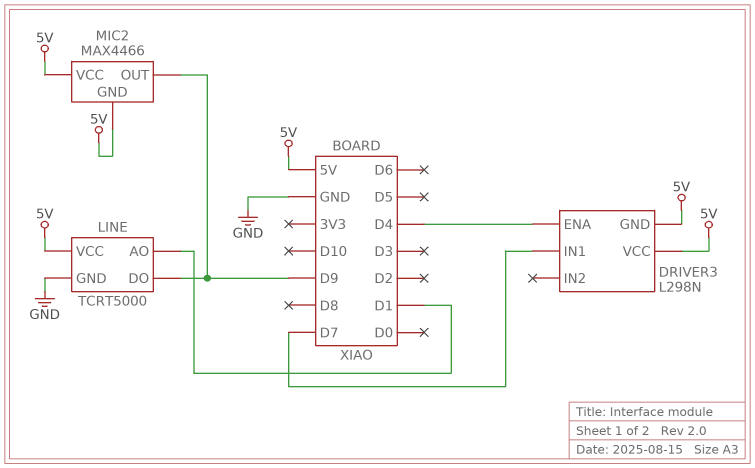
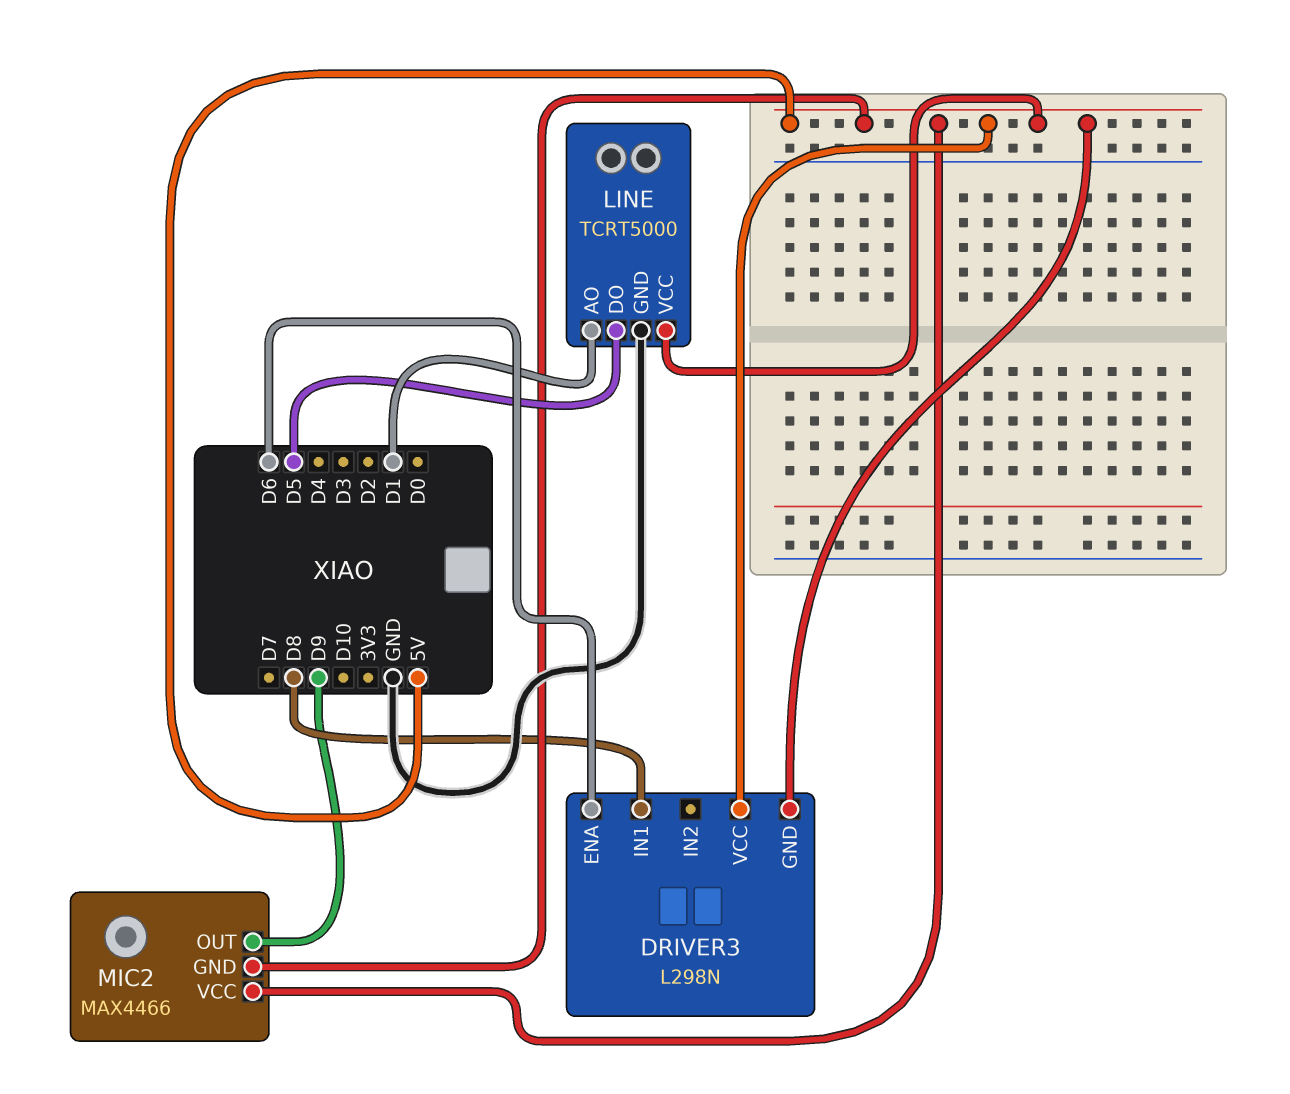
DRIVER3 pin ENA: D4 -> D6
DRIVER3 pin IN1: D7 -> D8
LINE pin DO: D9 -> D5

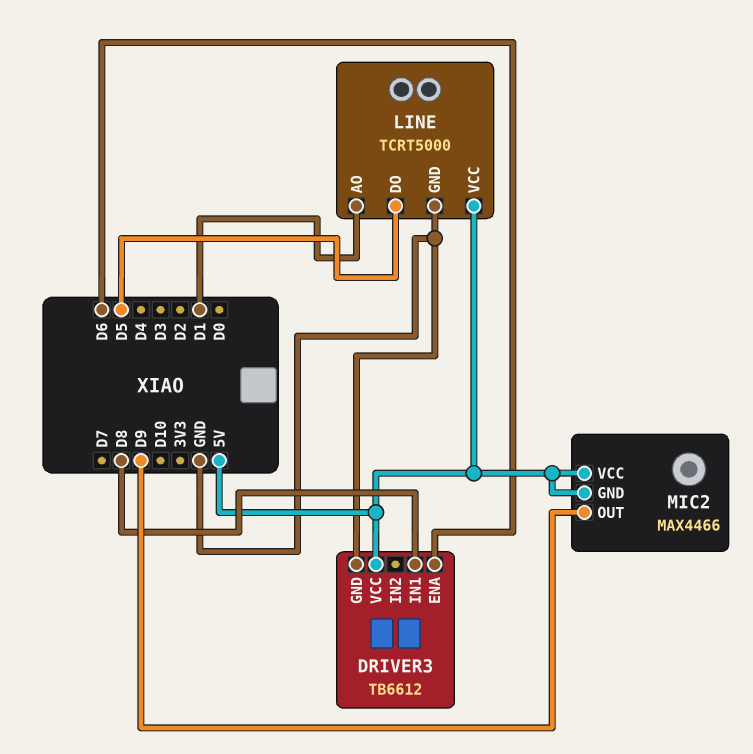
DRIVER3: L298N -> TB6612
DRIVER3 pin GND: 5V -> GND

